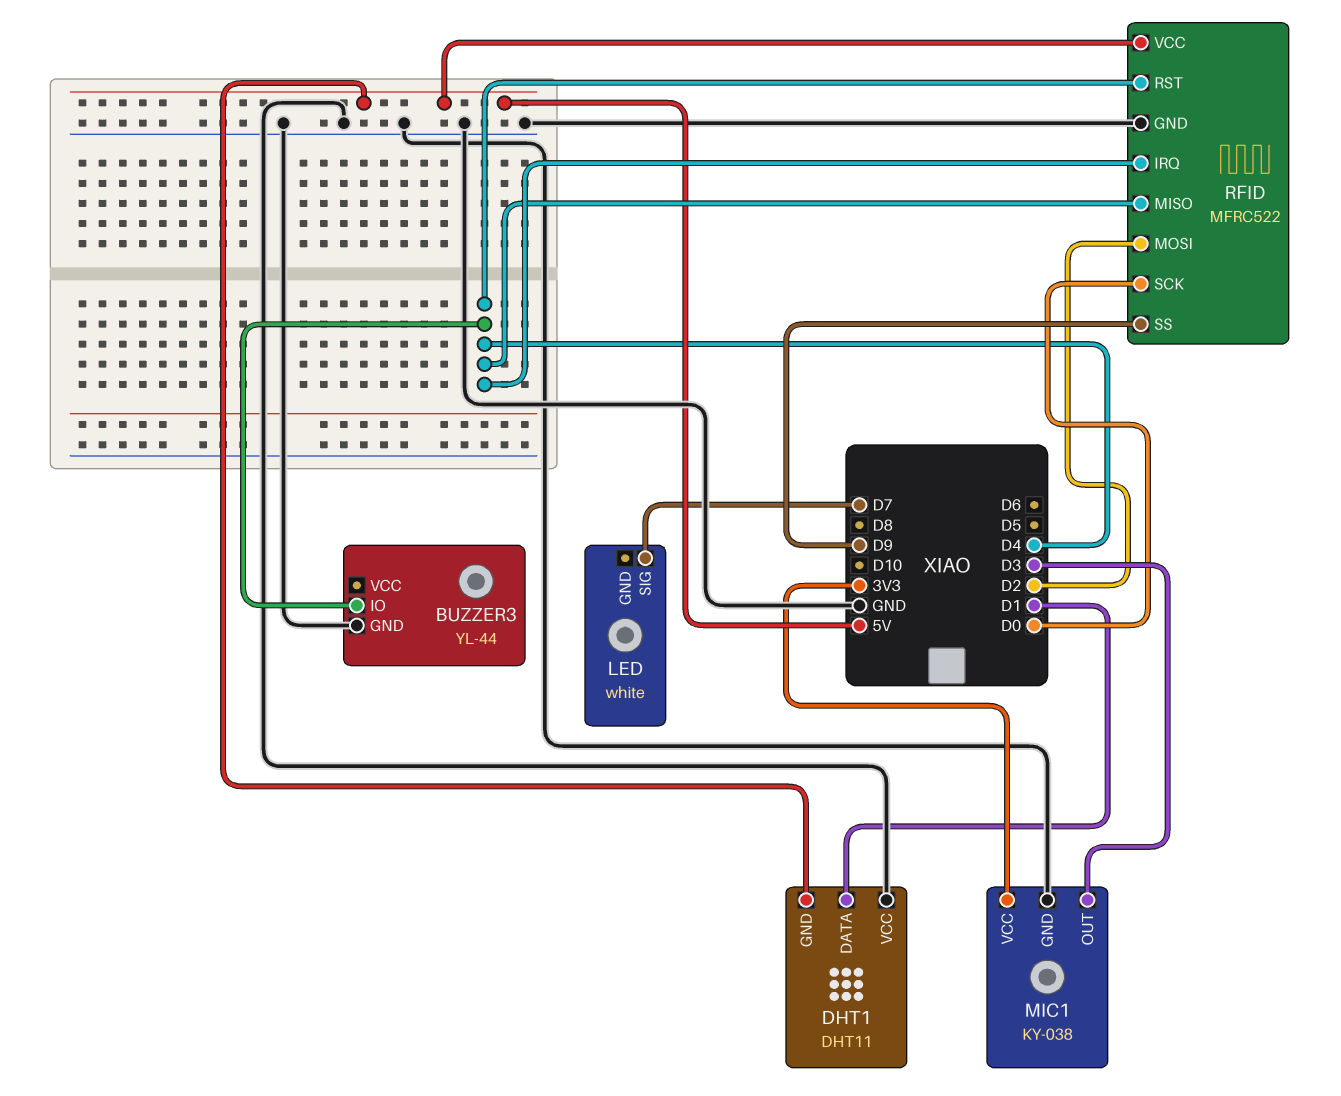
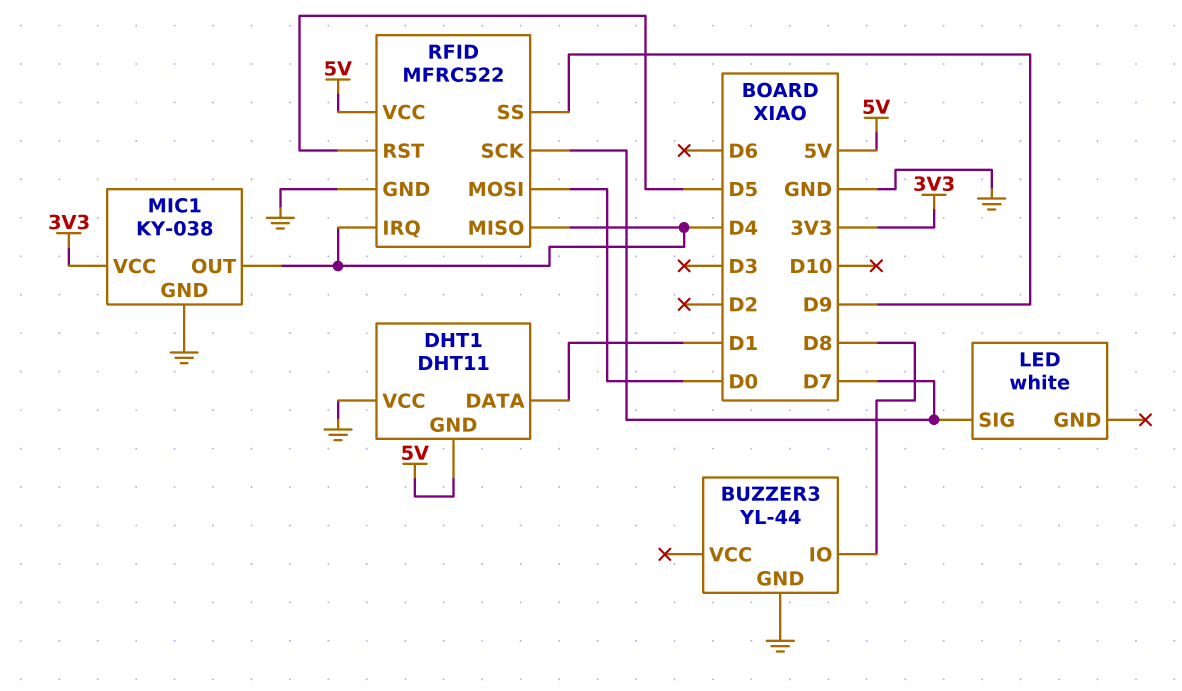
BUZZER3 pin IO: D4 -> D8
MIC1 pin OUT: D3 -> D4
RFID pin MOSI: D2 -> D0
RFID pin RST: D4 -> D5
RFID pin SCK: D0 -> D7

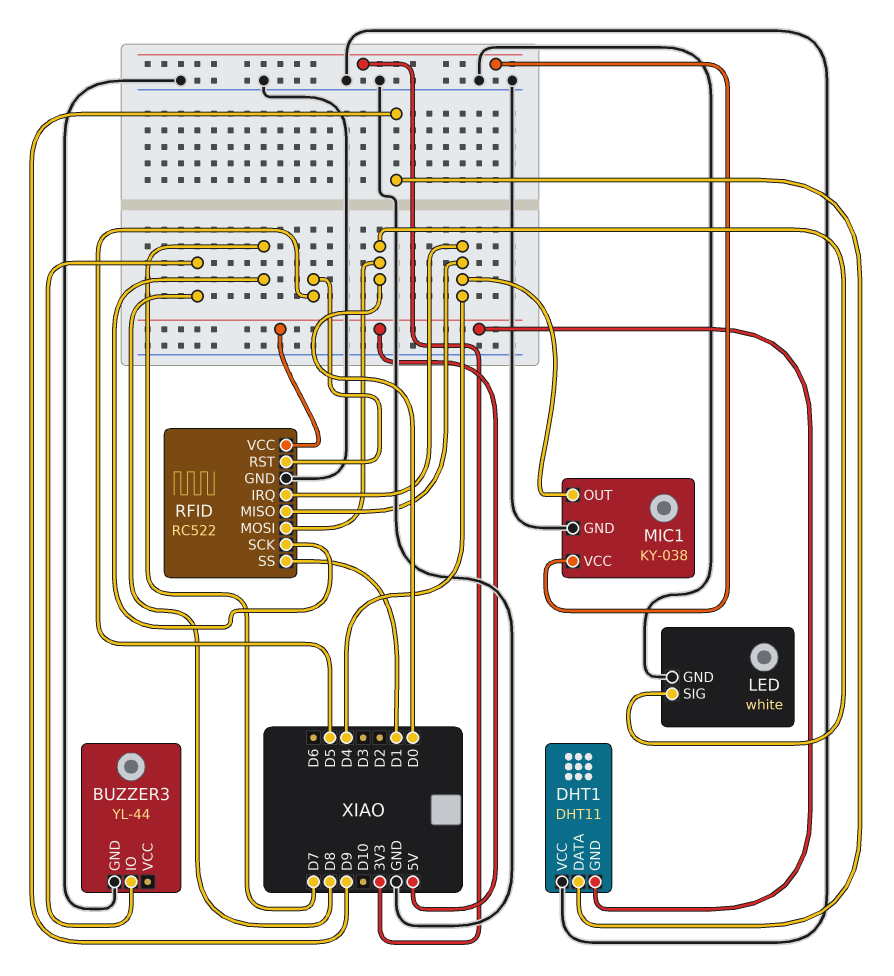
DHT1 pin DATA: D1 -> D9
LED pin GND: none -> GND
LED pin SIG: D7 -> D0
RFID: MFRC522 -> RC522
RFID pin SS: D9 -> D1

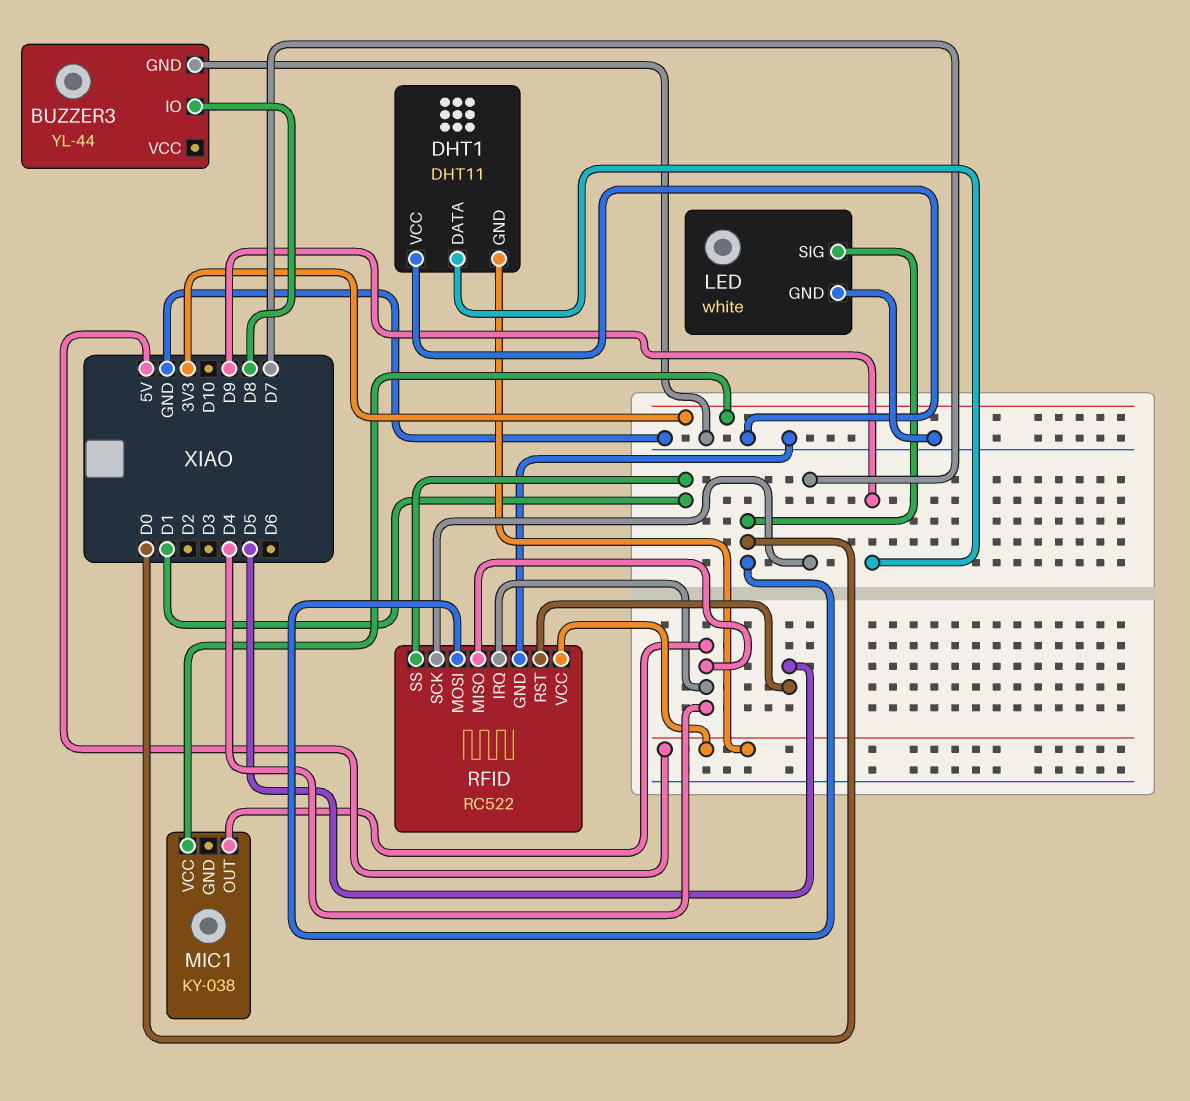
MIC1 pin GND: GND -> none

